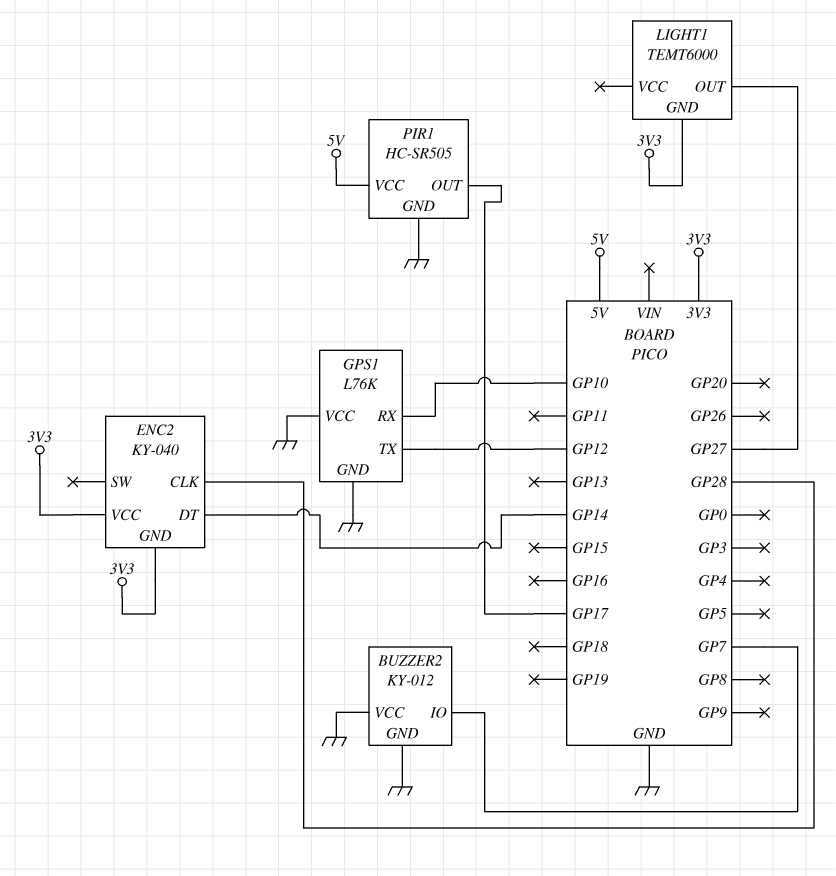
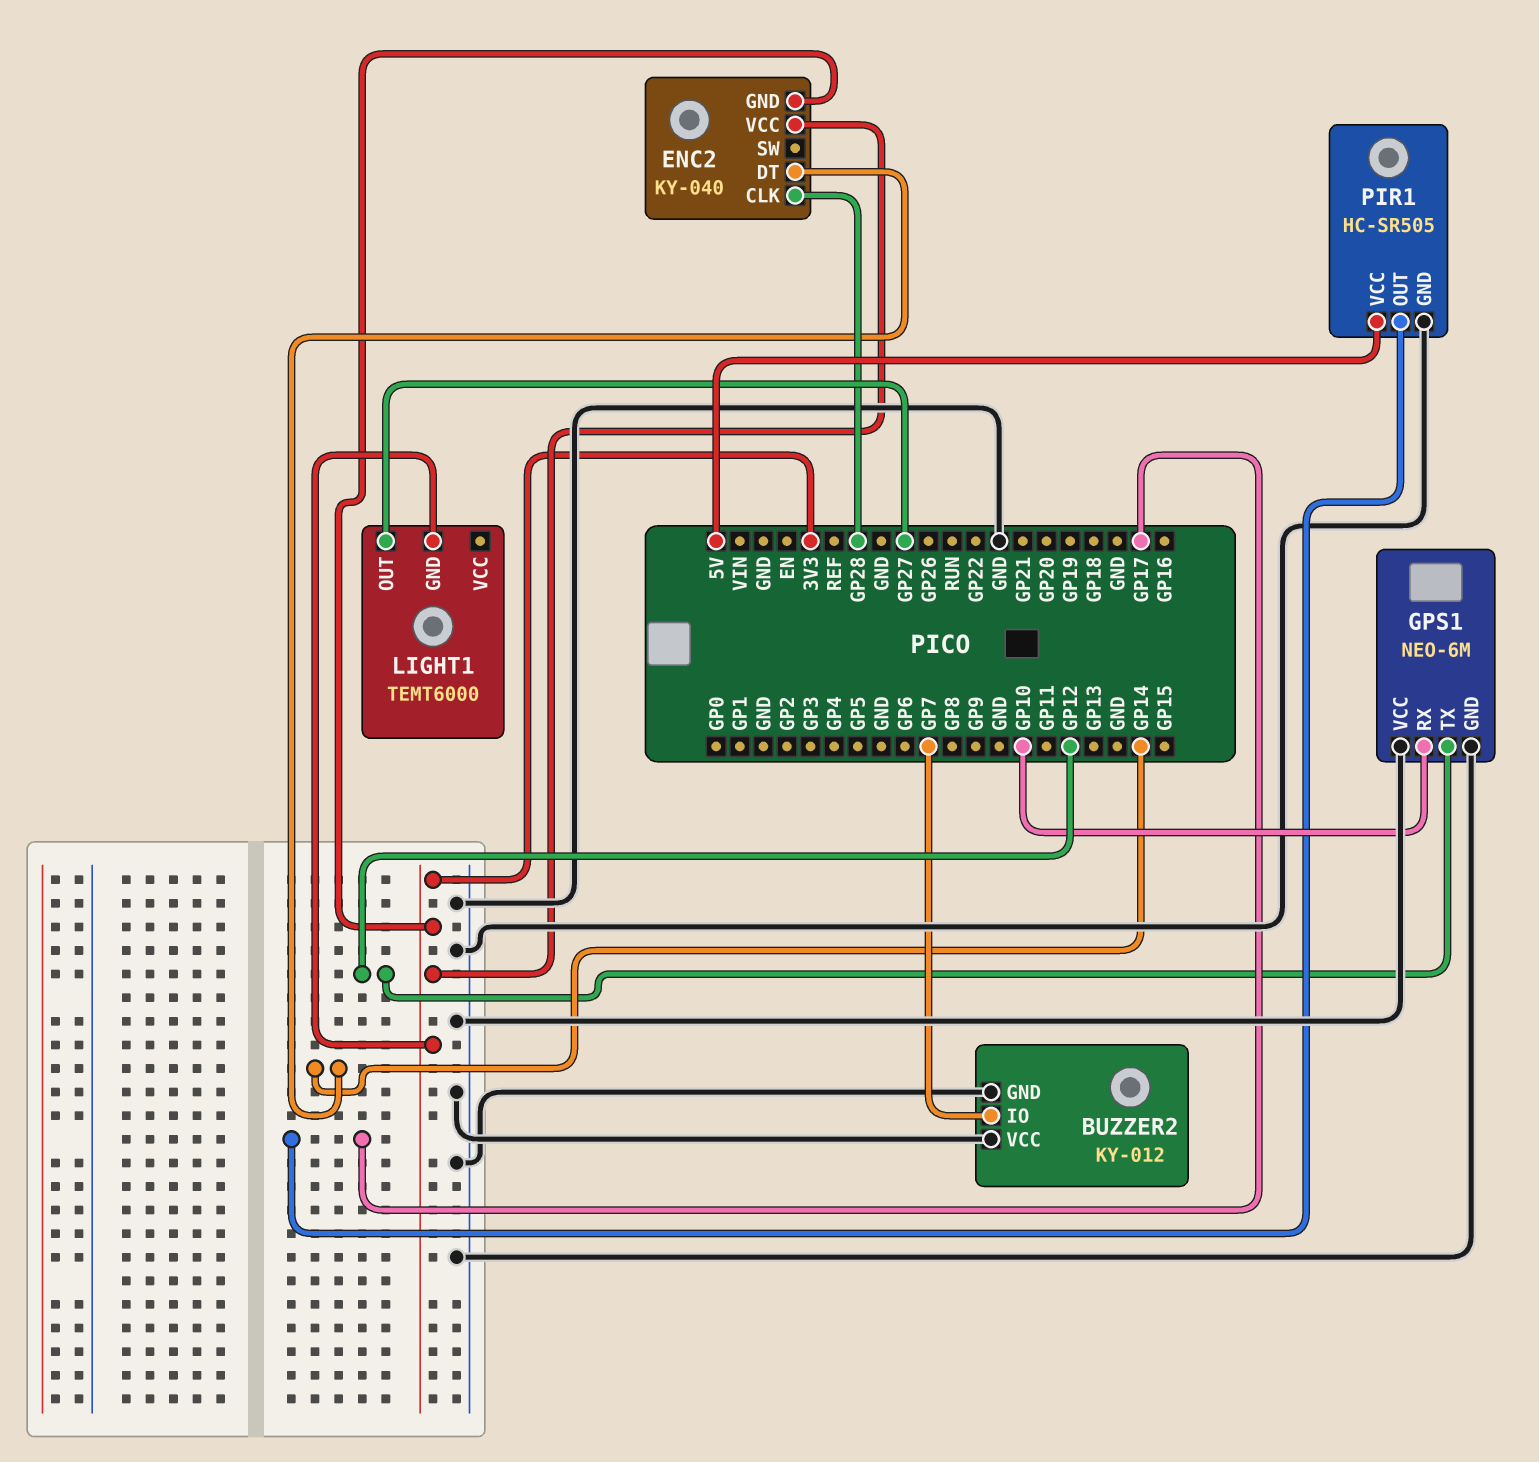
GPS1: L76K -> NEO-6M

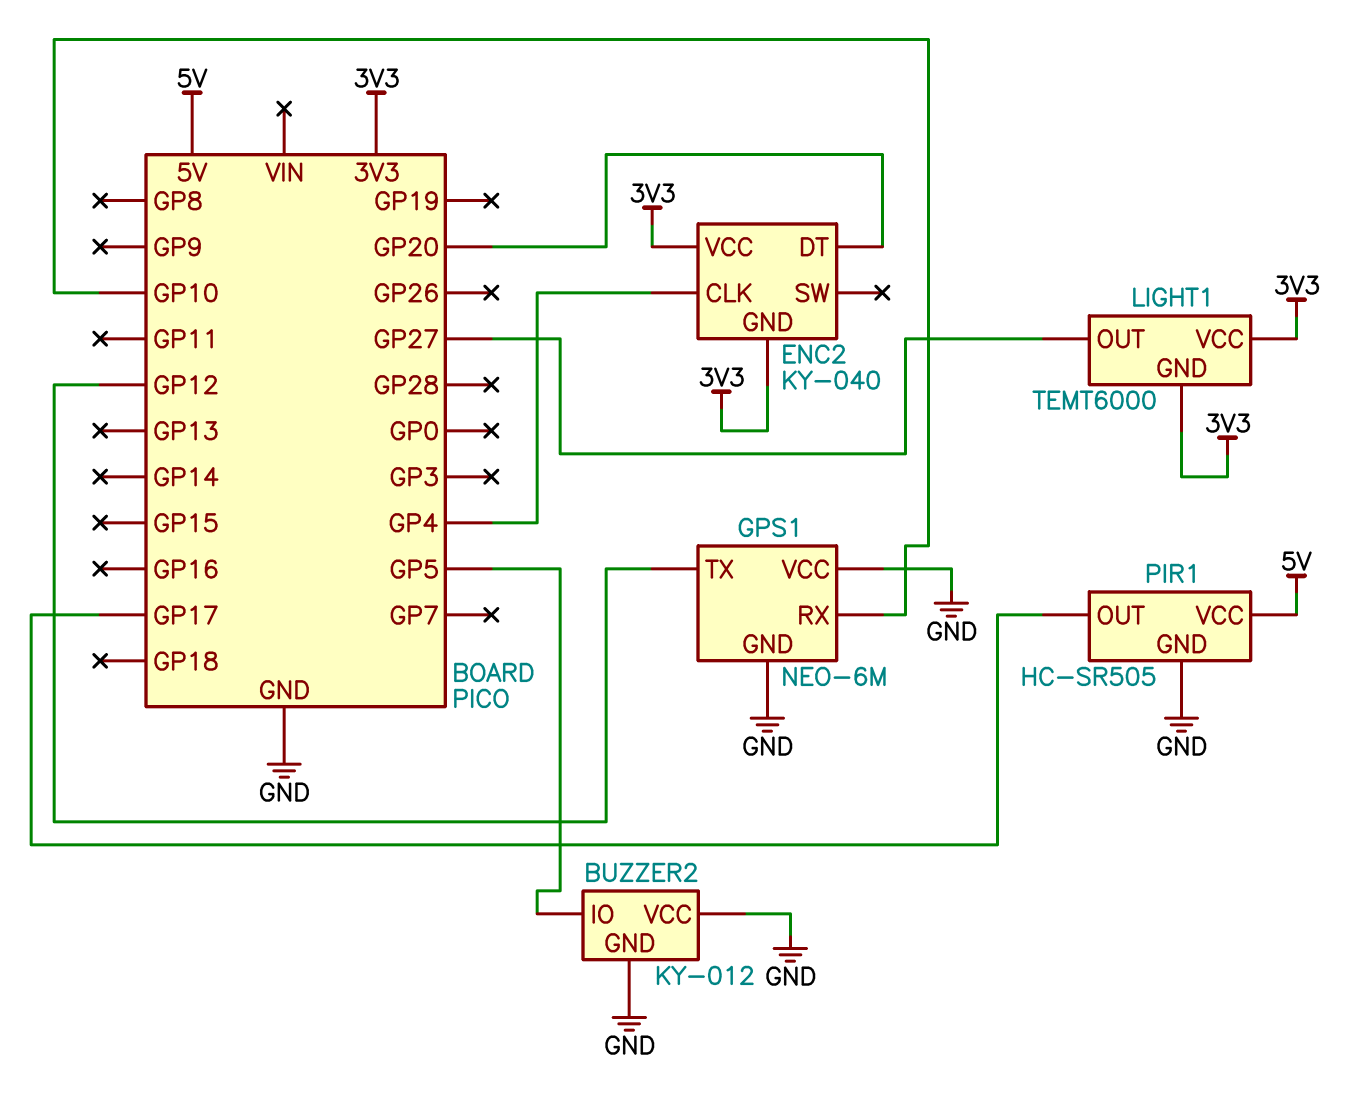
BUZZER2 pin IO: GP7 -> GP5
ENC2 pin CLK: GP28 -> GP4
ENC2 pin DT: GP14 -> GP20
LIGHT1 pin VCC: none -> 3V3

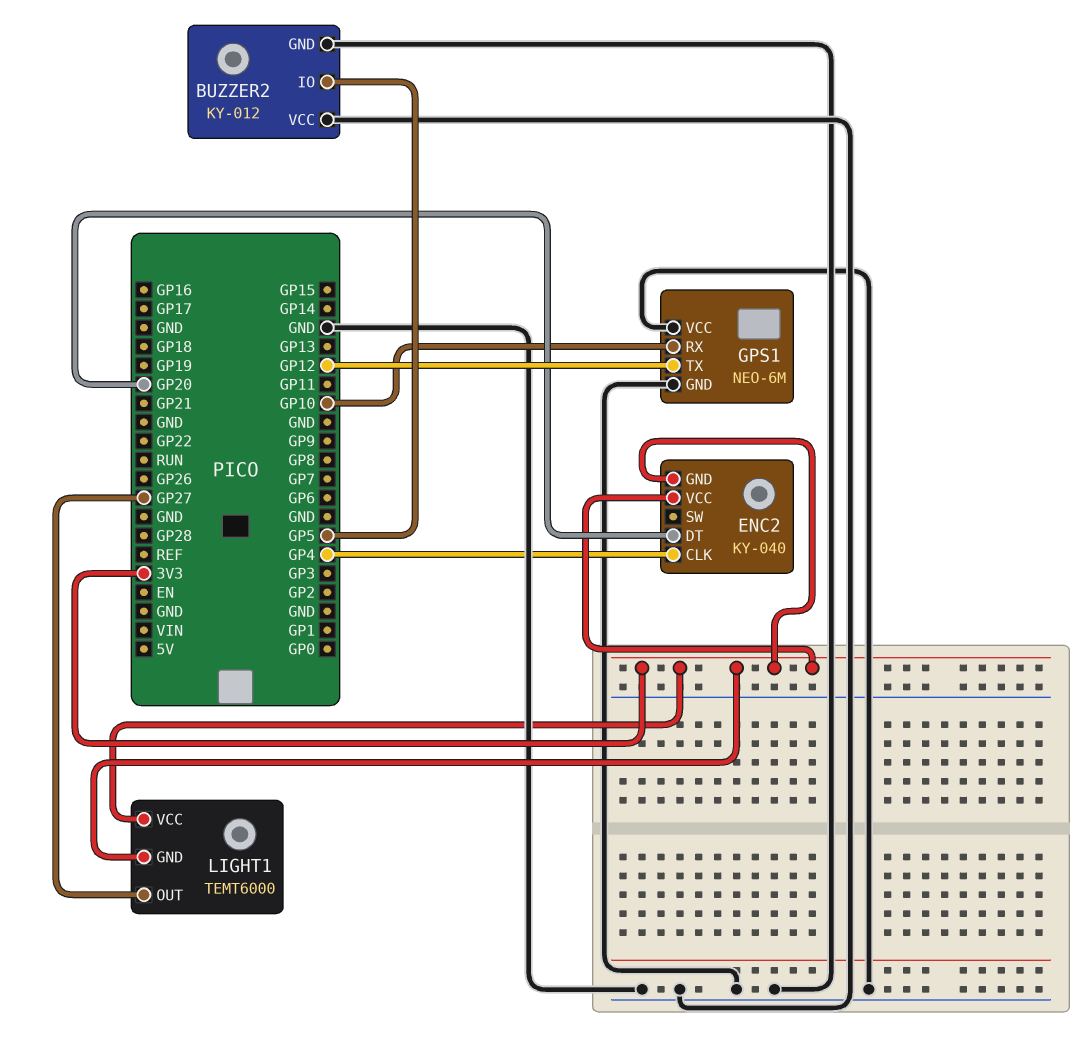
PIR1: HC-SR505 -> none
PIR1 pin GND: GND -> none
PIR1 pin OUT: GP17 -> none
PIR1 pin VCC: 5V -> none

